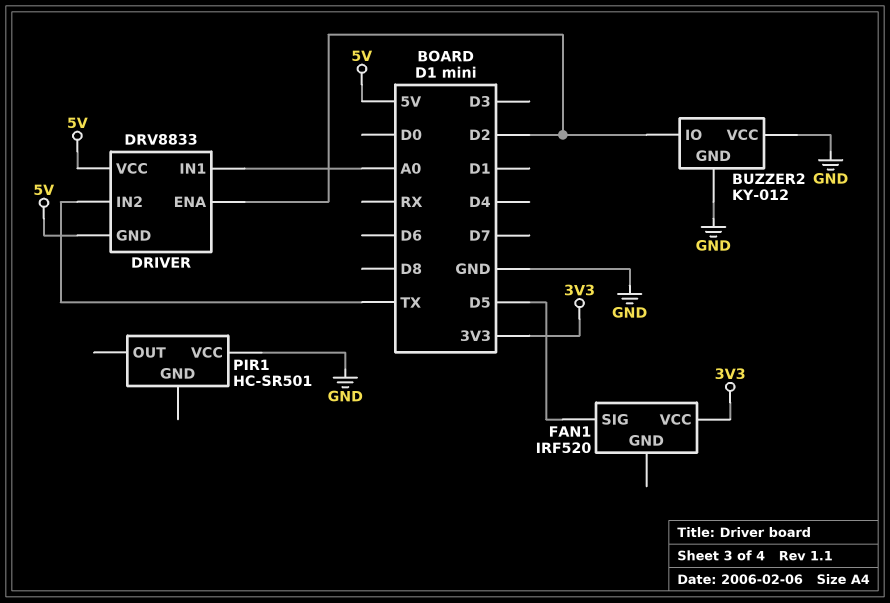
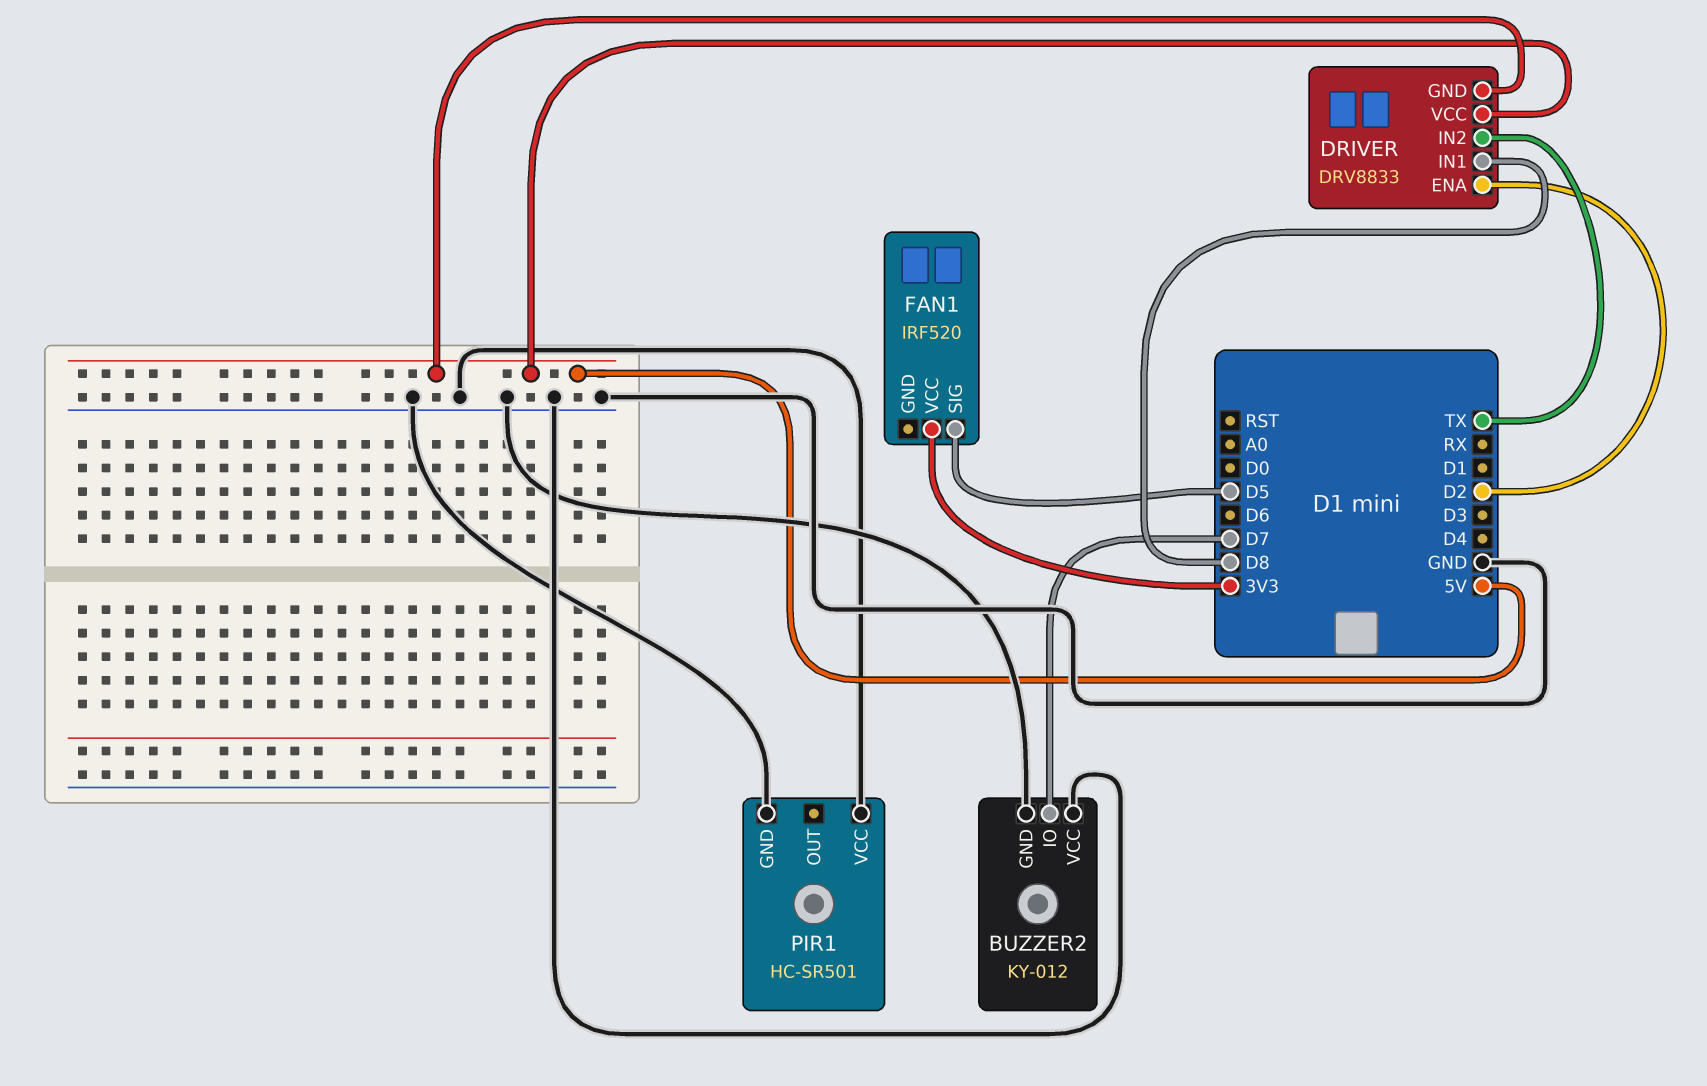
BUZZER2 pin IO: D2 -> D7
DRIVER pin IN1: A0 -> D8
PIR1 pin GND: none -> GND

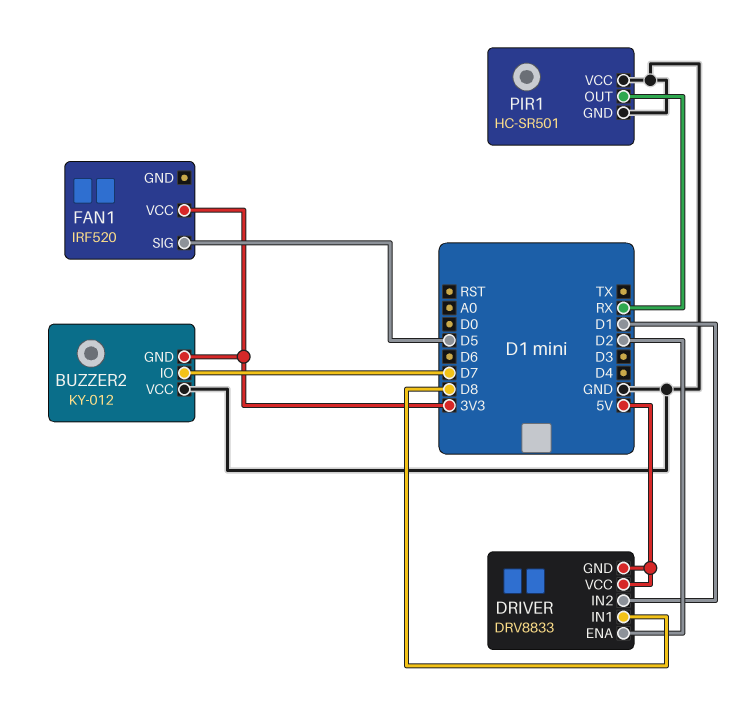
BUZZER2 pin GND: GND -> 3V3
DRIVER pin IN2: TX -> D1
PIR1 pin OUT: none -> RX

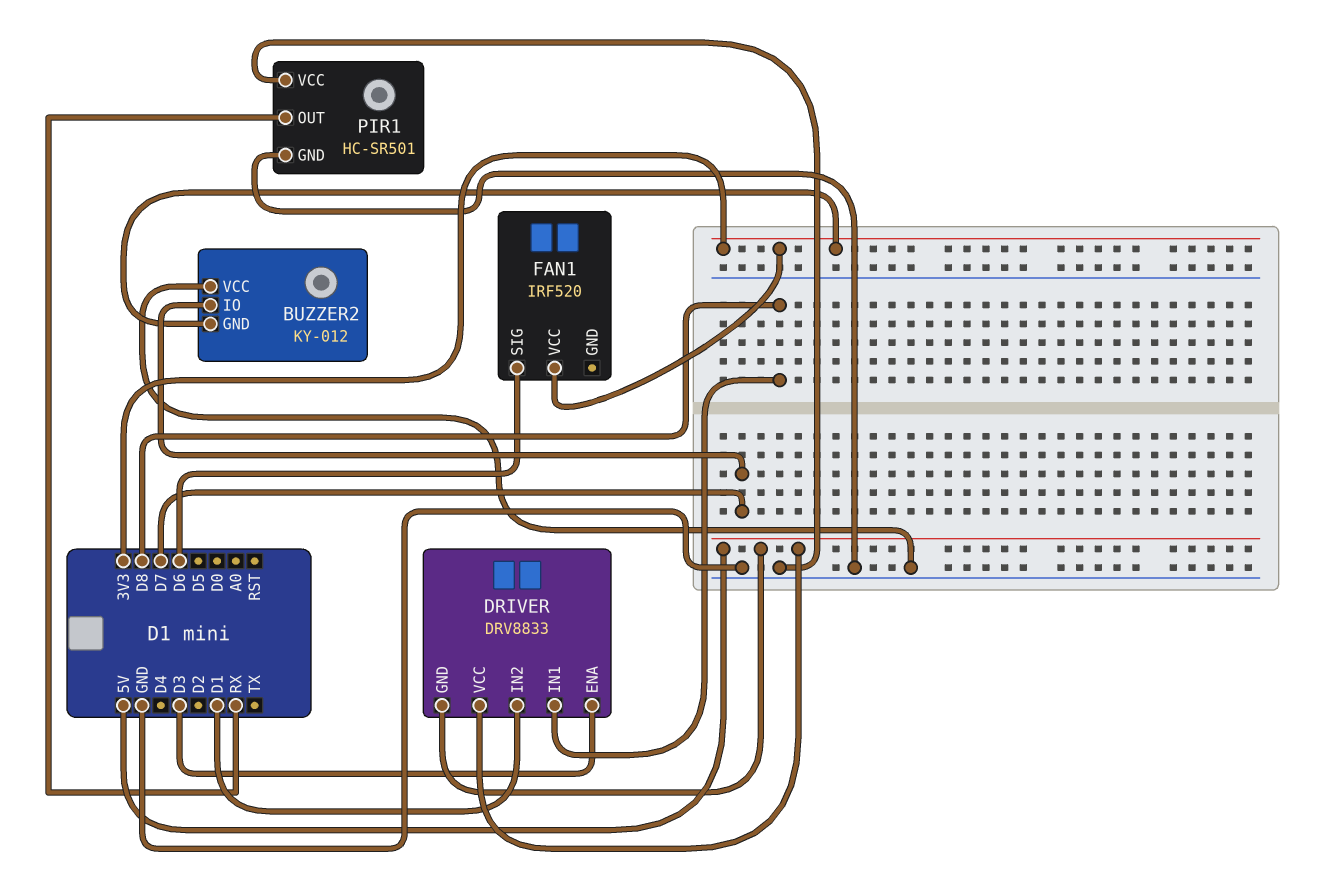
DRIVER pin ENA: D2 -> D3
FAN1 pin SIG: D5 -> D6

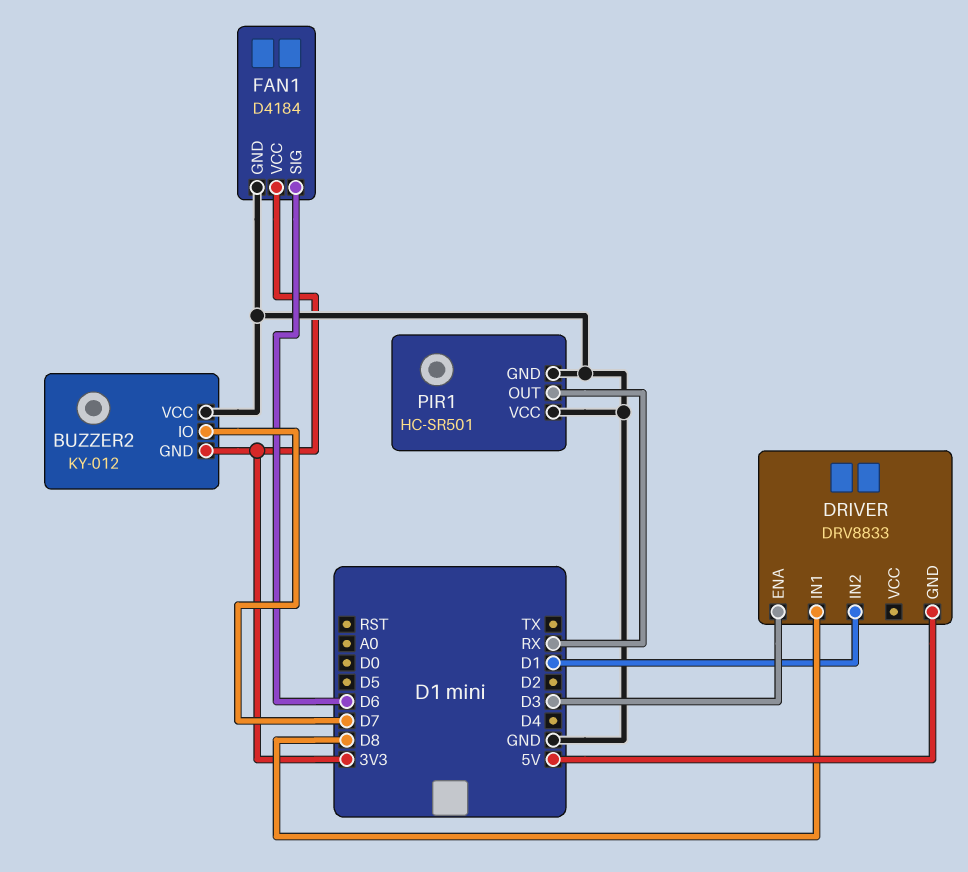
DRIVER pin VCC: 5V -> none
FAN1: IRF520 -> D4184
FAN1 pin GND: none -> GND

